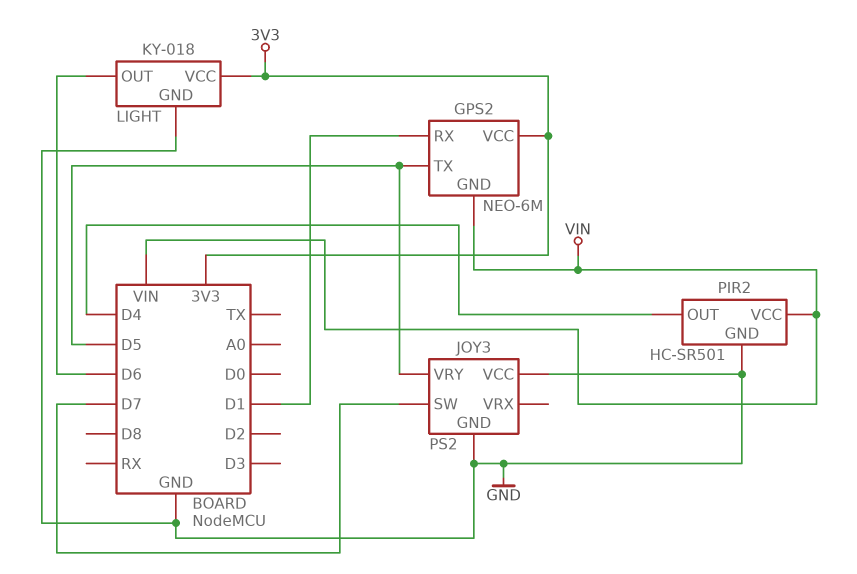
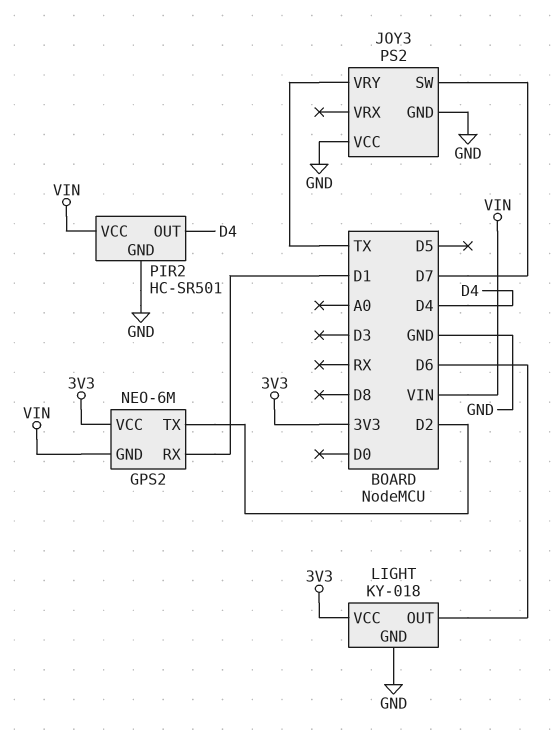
GPS2 pin TX: D5 -> D2
JOY3 pin VRY: D5 -> TX

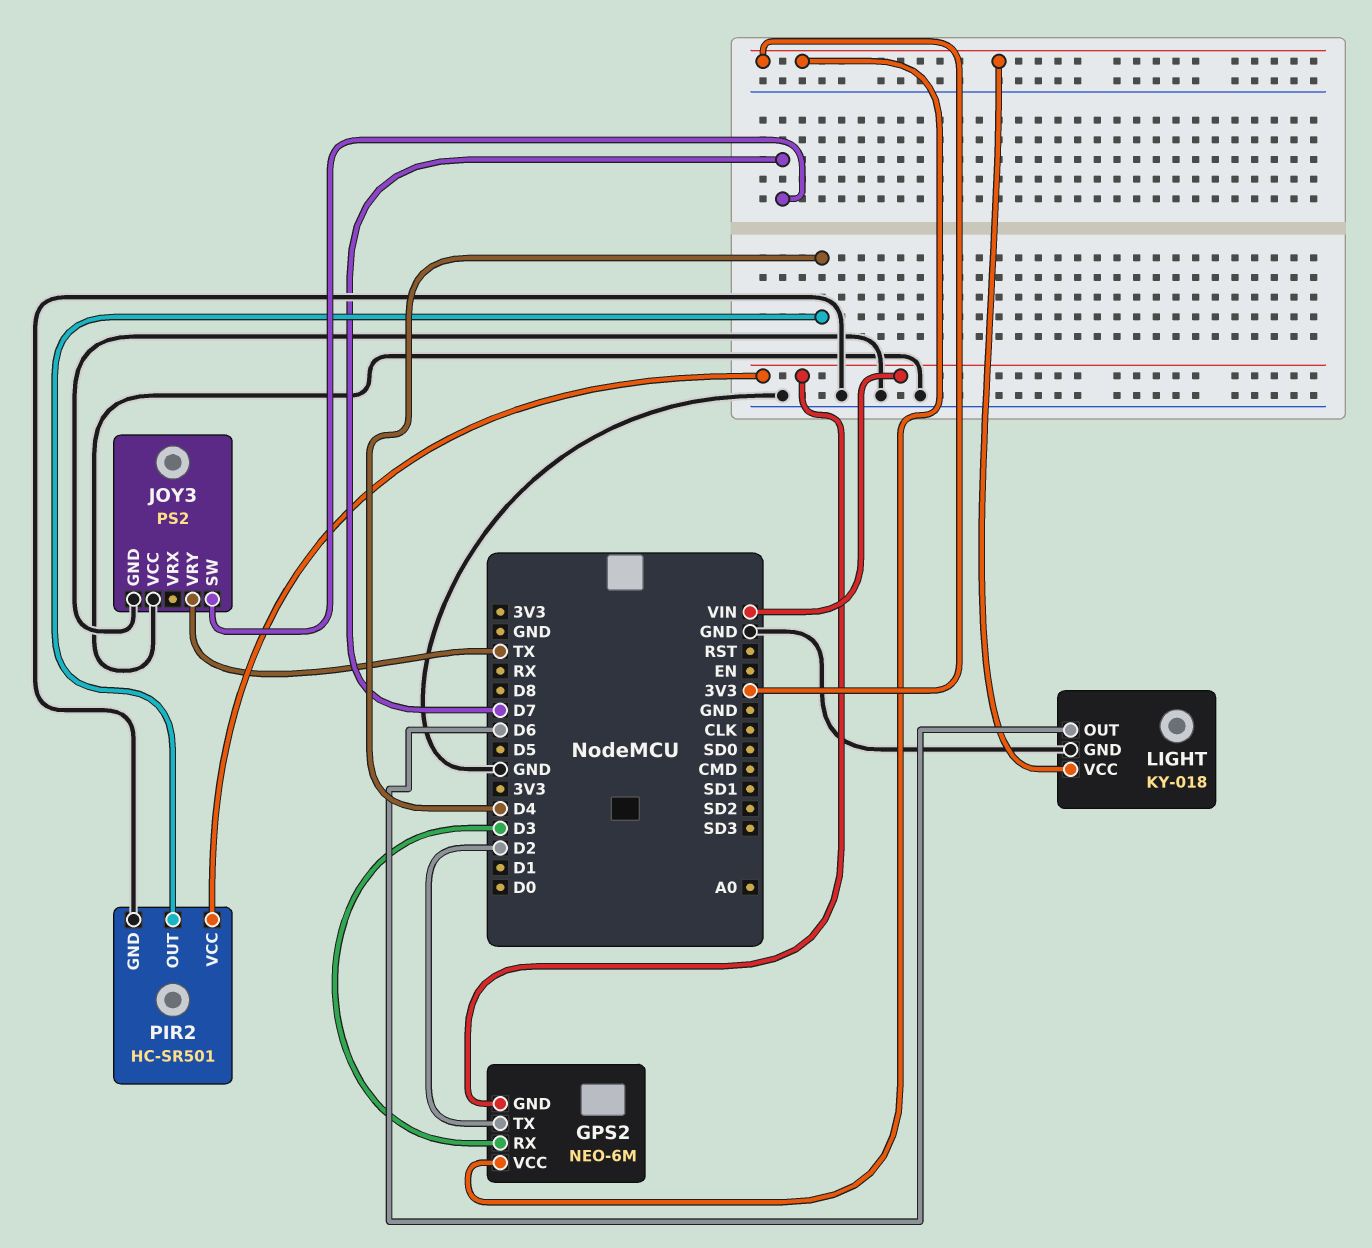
GPS2 pin RX: D1 -> D3

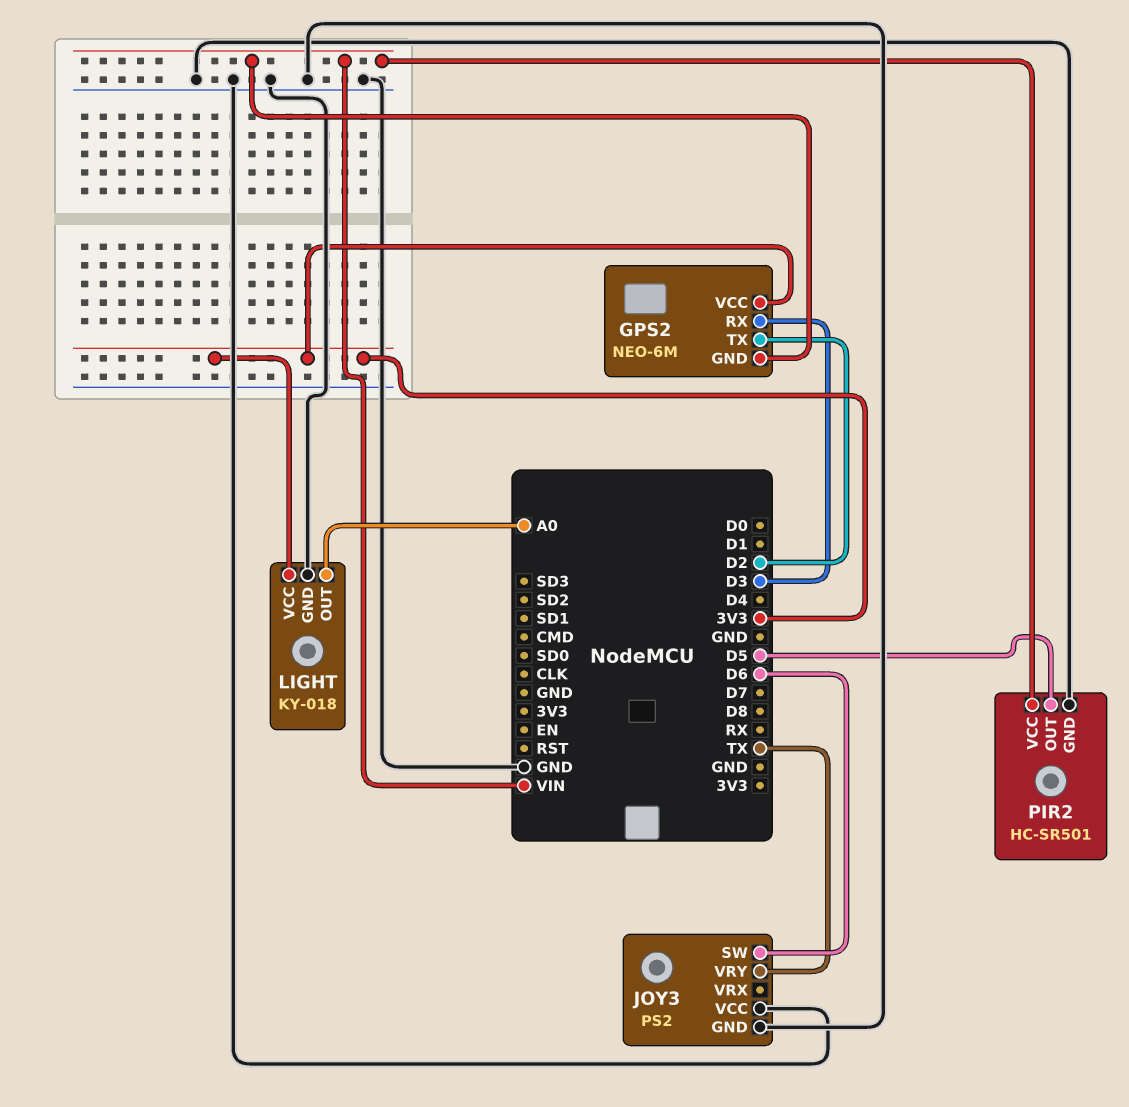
JOY3 pin SW: D7 -> D6
LIGHT pin OUT: D6 -> A0
PIR2 pin OUT: D4 -> D5

